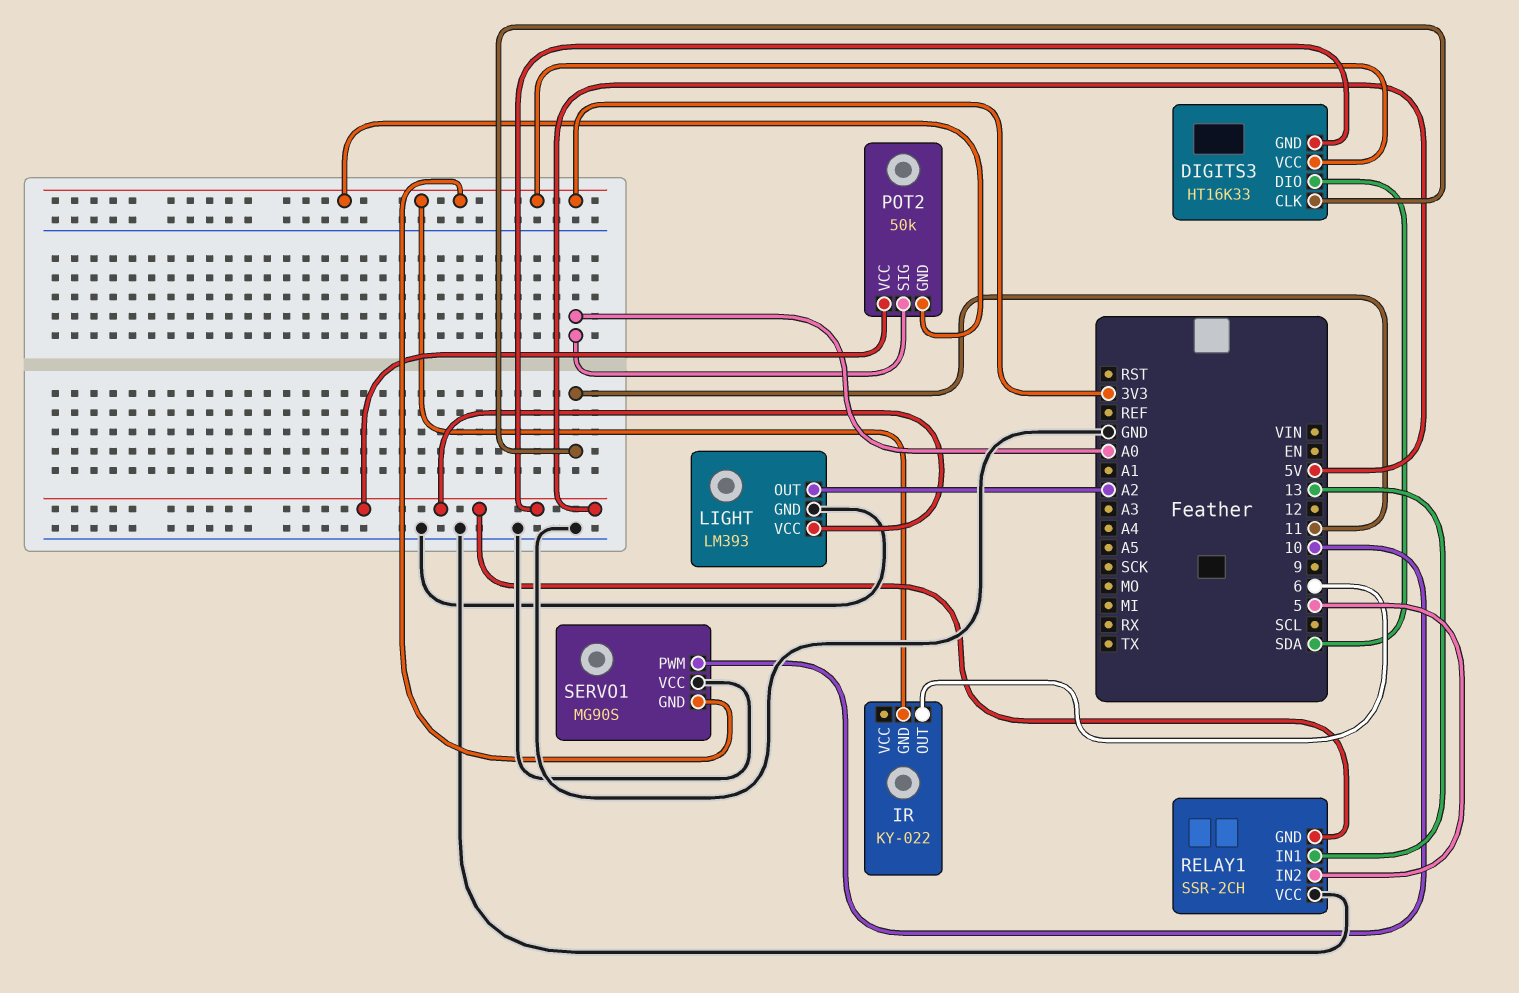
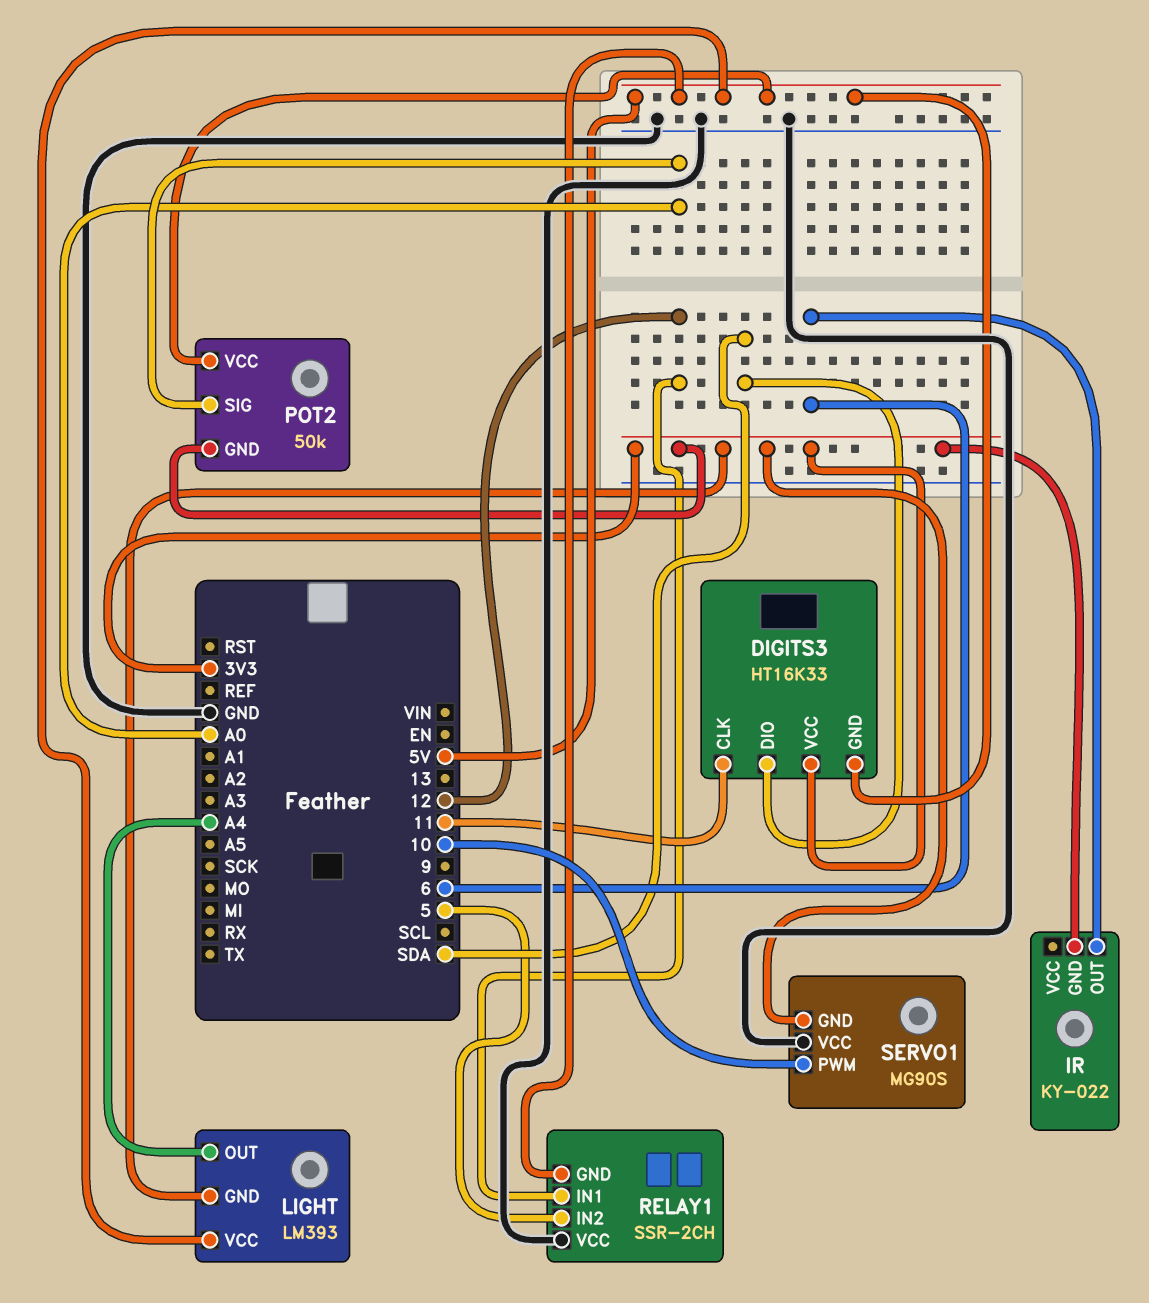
LIGHT pin GND: GND -> 3V3
LIGHT pin OUT: A2 -> A4
RELAY1 pin IN1: 13 -> 12

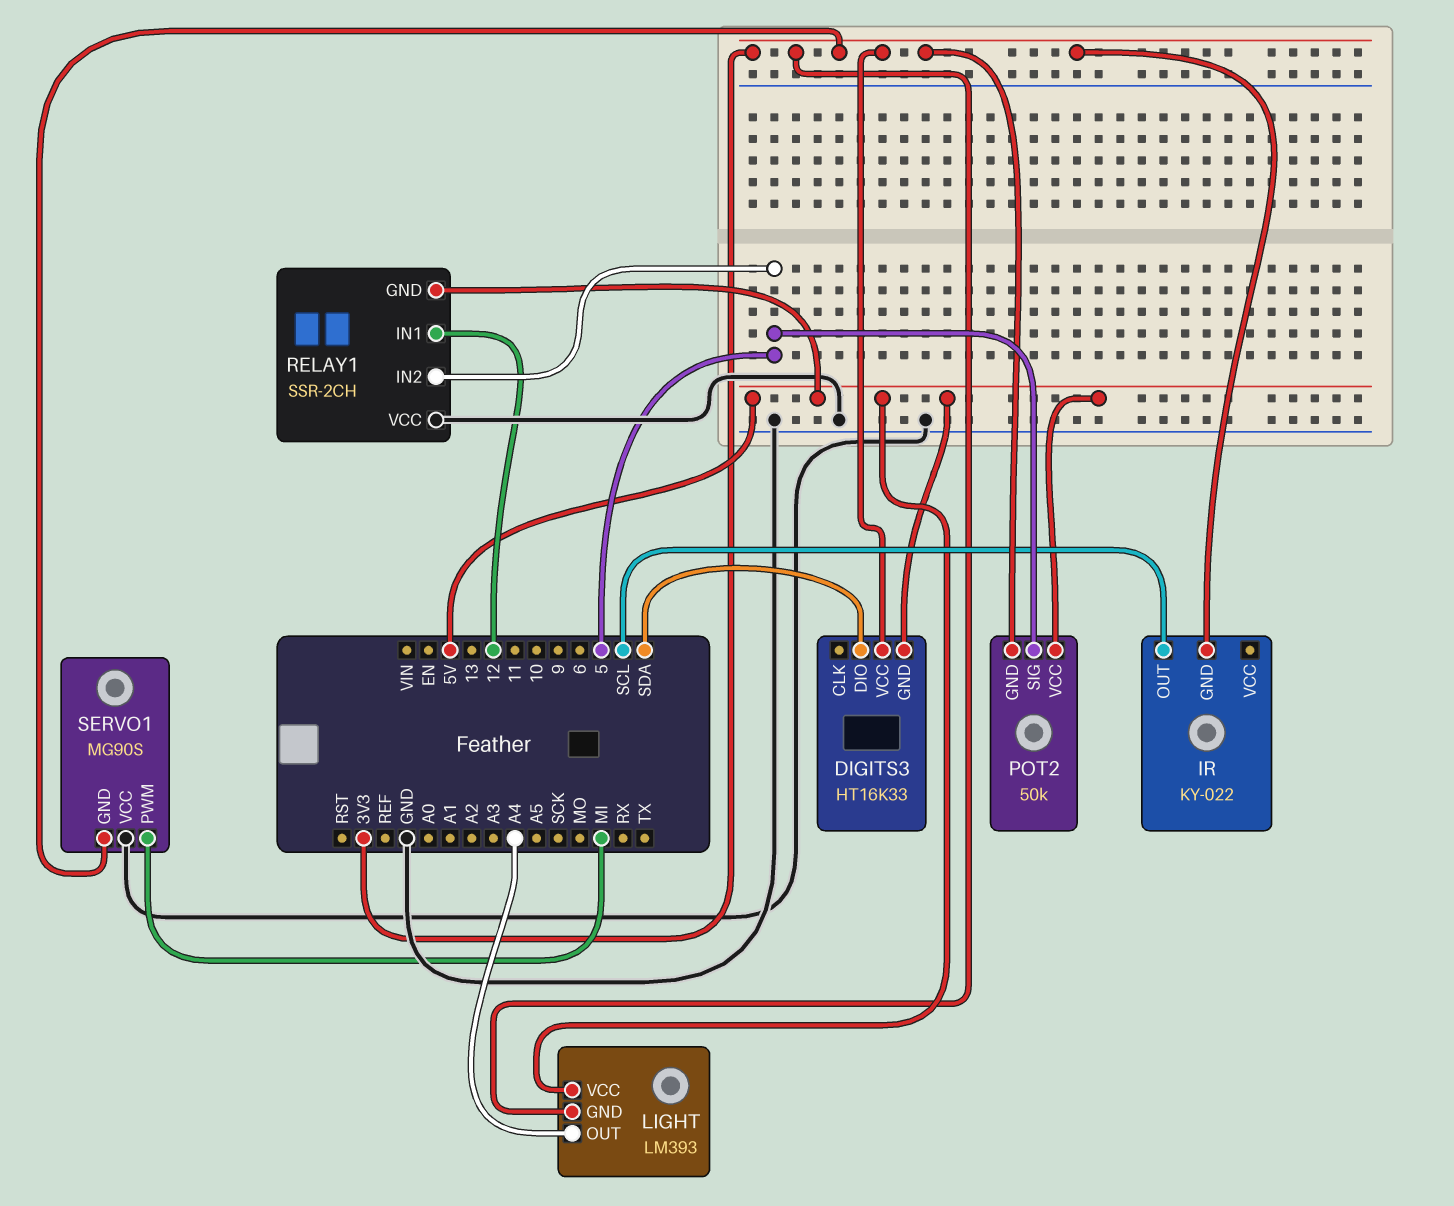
DIGITS3 pin CLK: 11 -> none
IR pin OUT: 6 -> SCL
POT2 pin SIG: A0 -> 5
SERVO1 pin PWM: 10 -> MI

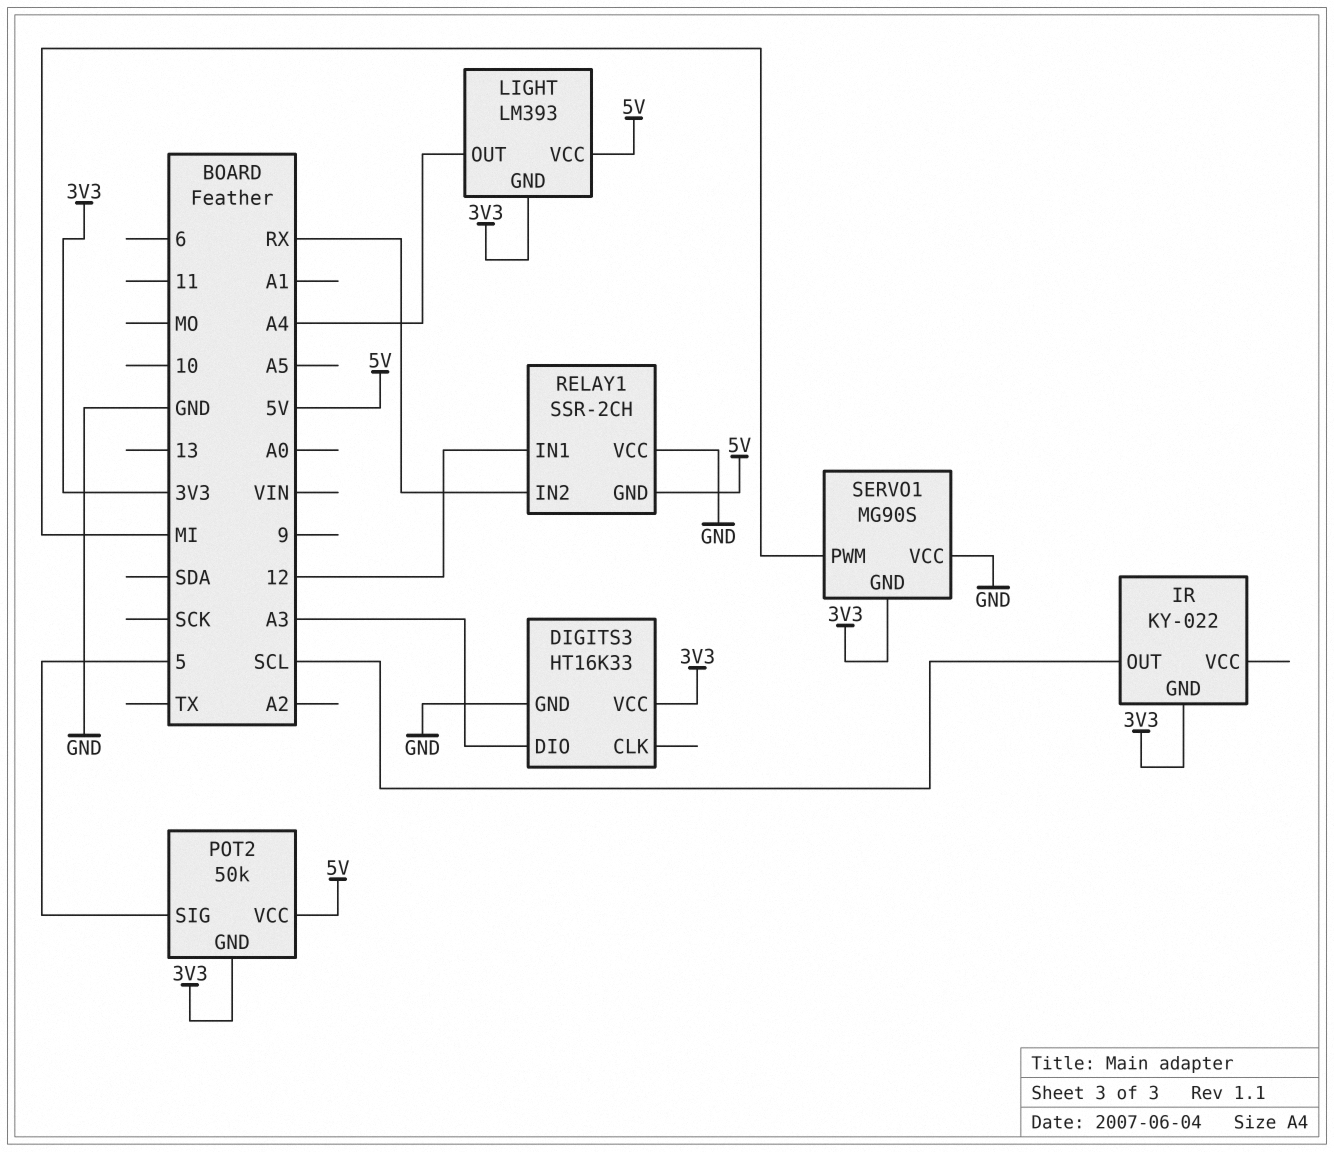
DIGITS3 pin DIO: SDA -> A3
DIGITS3 pin GND: 5V -> GND
RELAY1 pin IN2: 5 -> RX

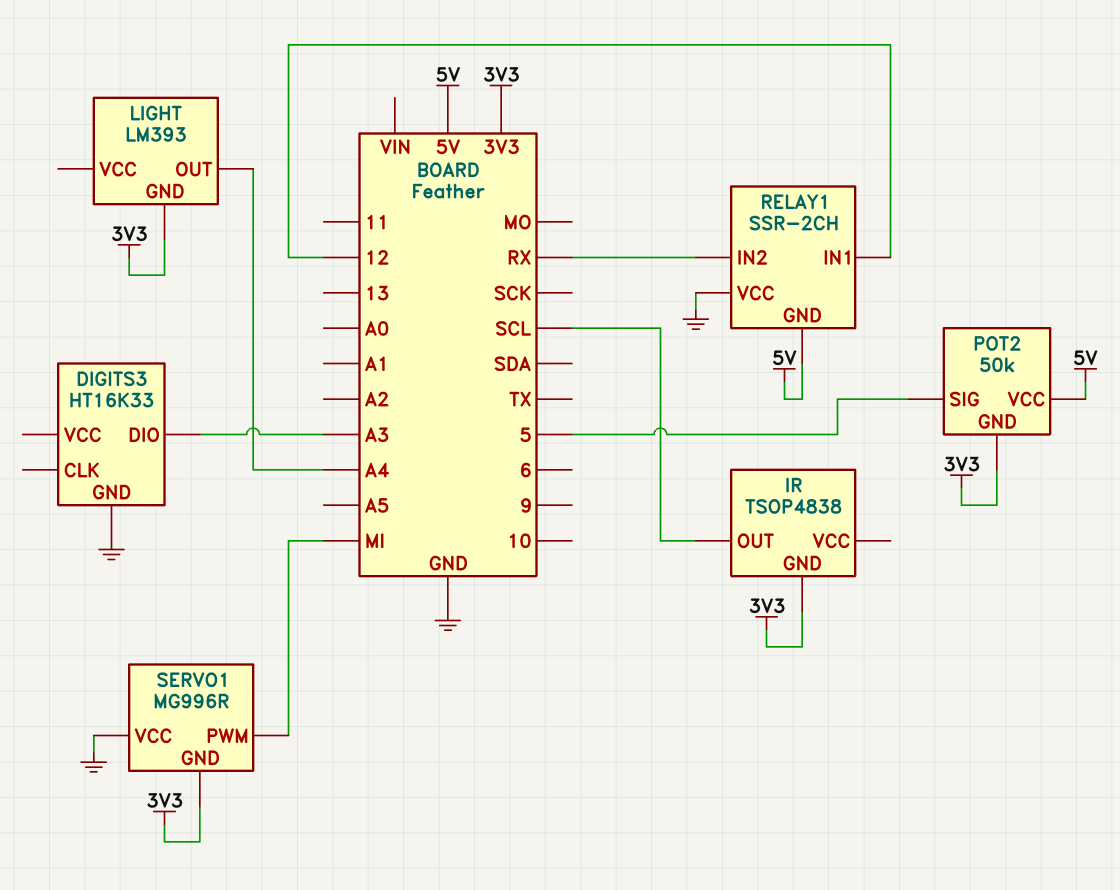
DIGITS3 pin VCC: 3V3 -> none
IR: KY-022 -> TSOP4838
LIGHT pin VCC: 5V -> none
SERVO1: MG90S -> MG996R

